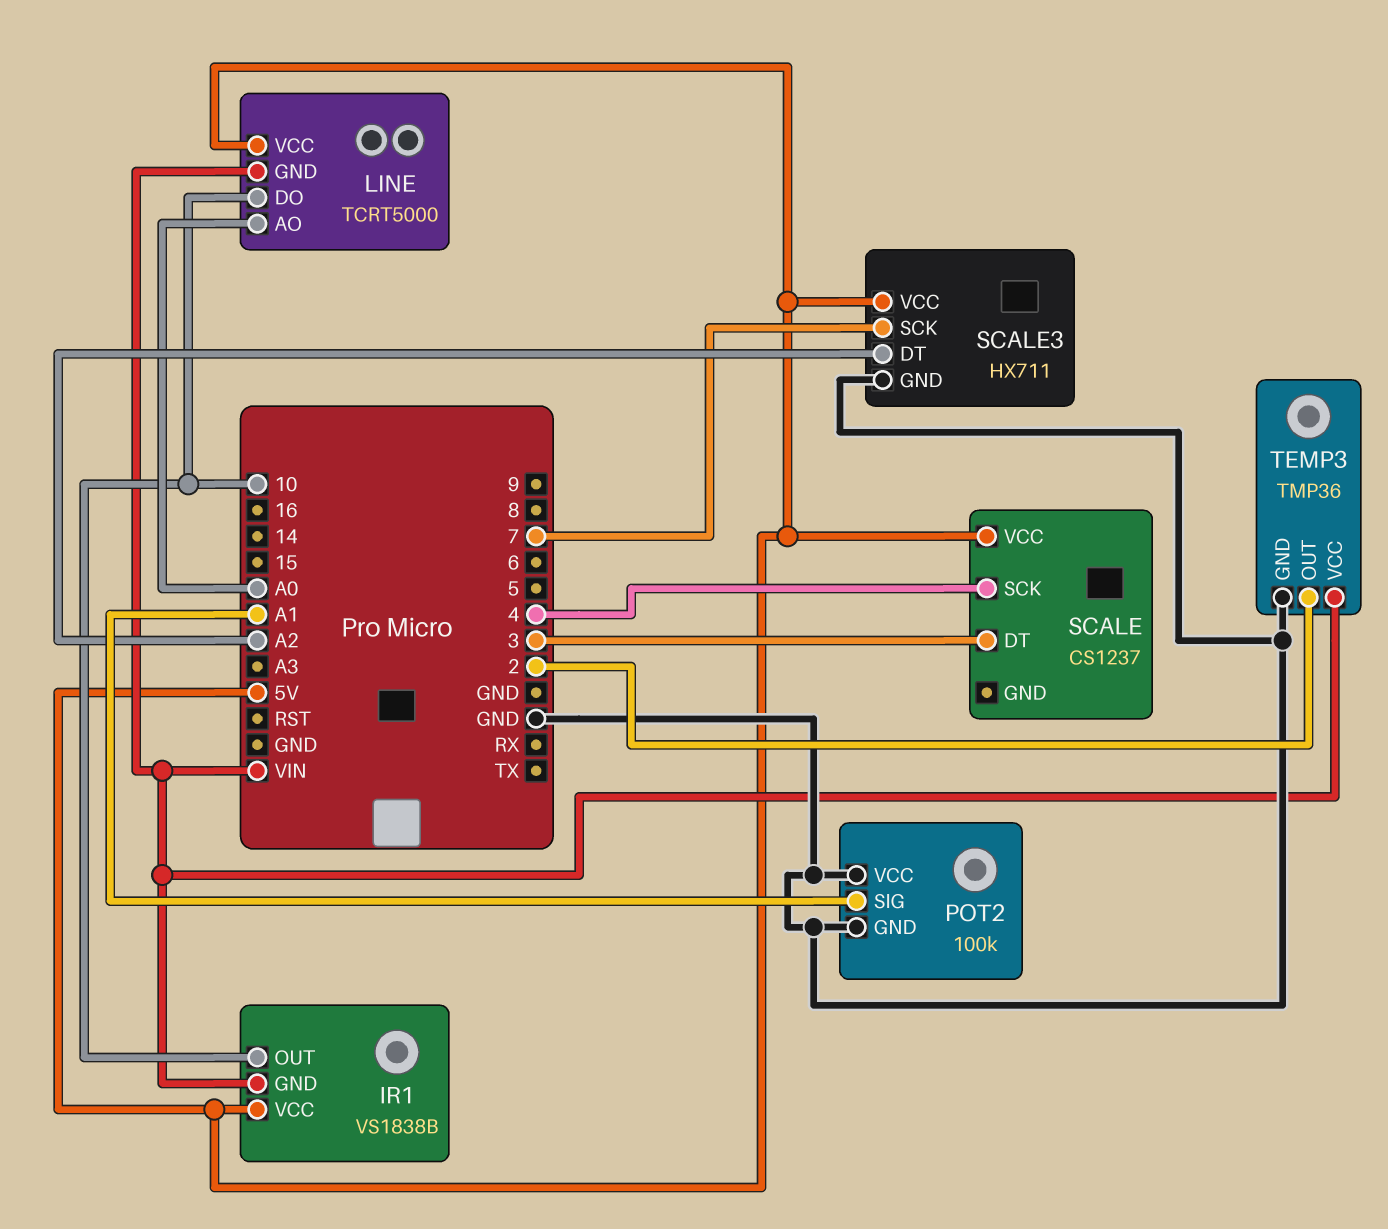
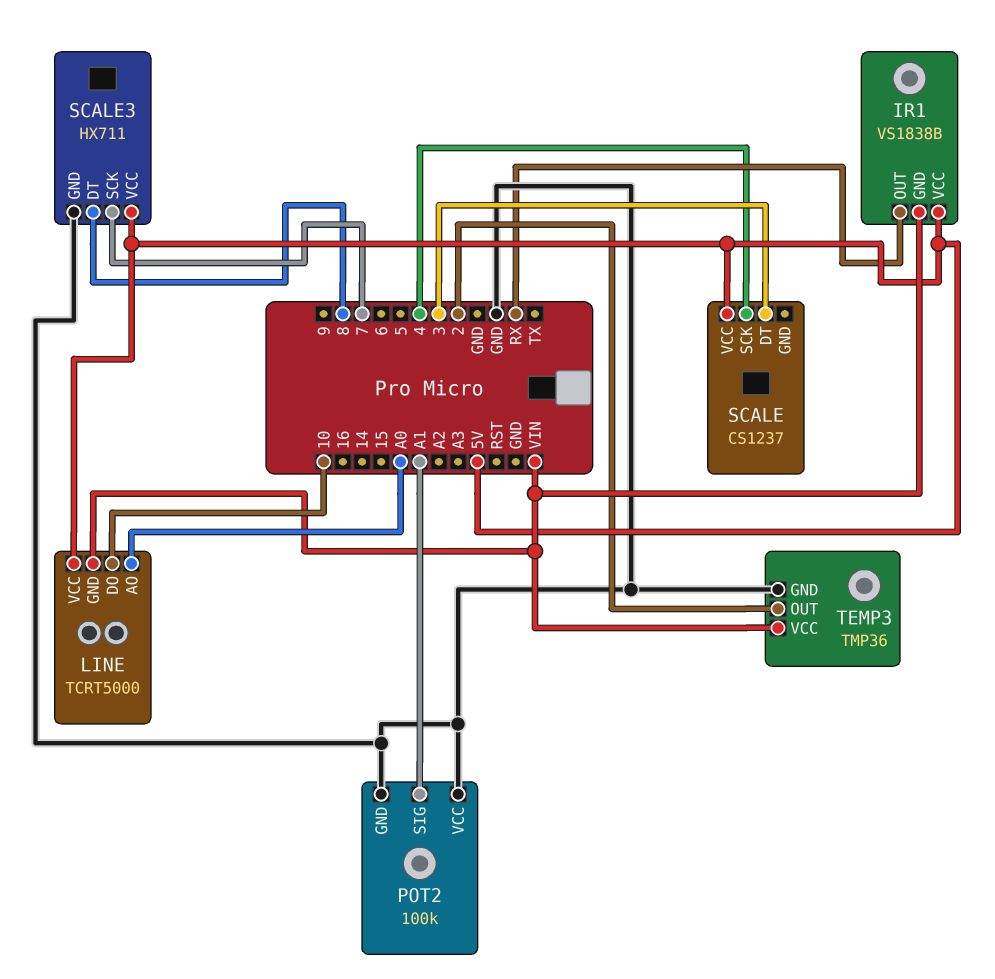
IR1 pin OUT: 10 -> RX
SCALE3 pin DT: A2 -> 8

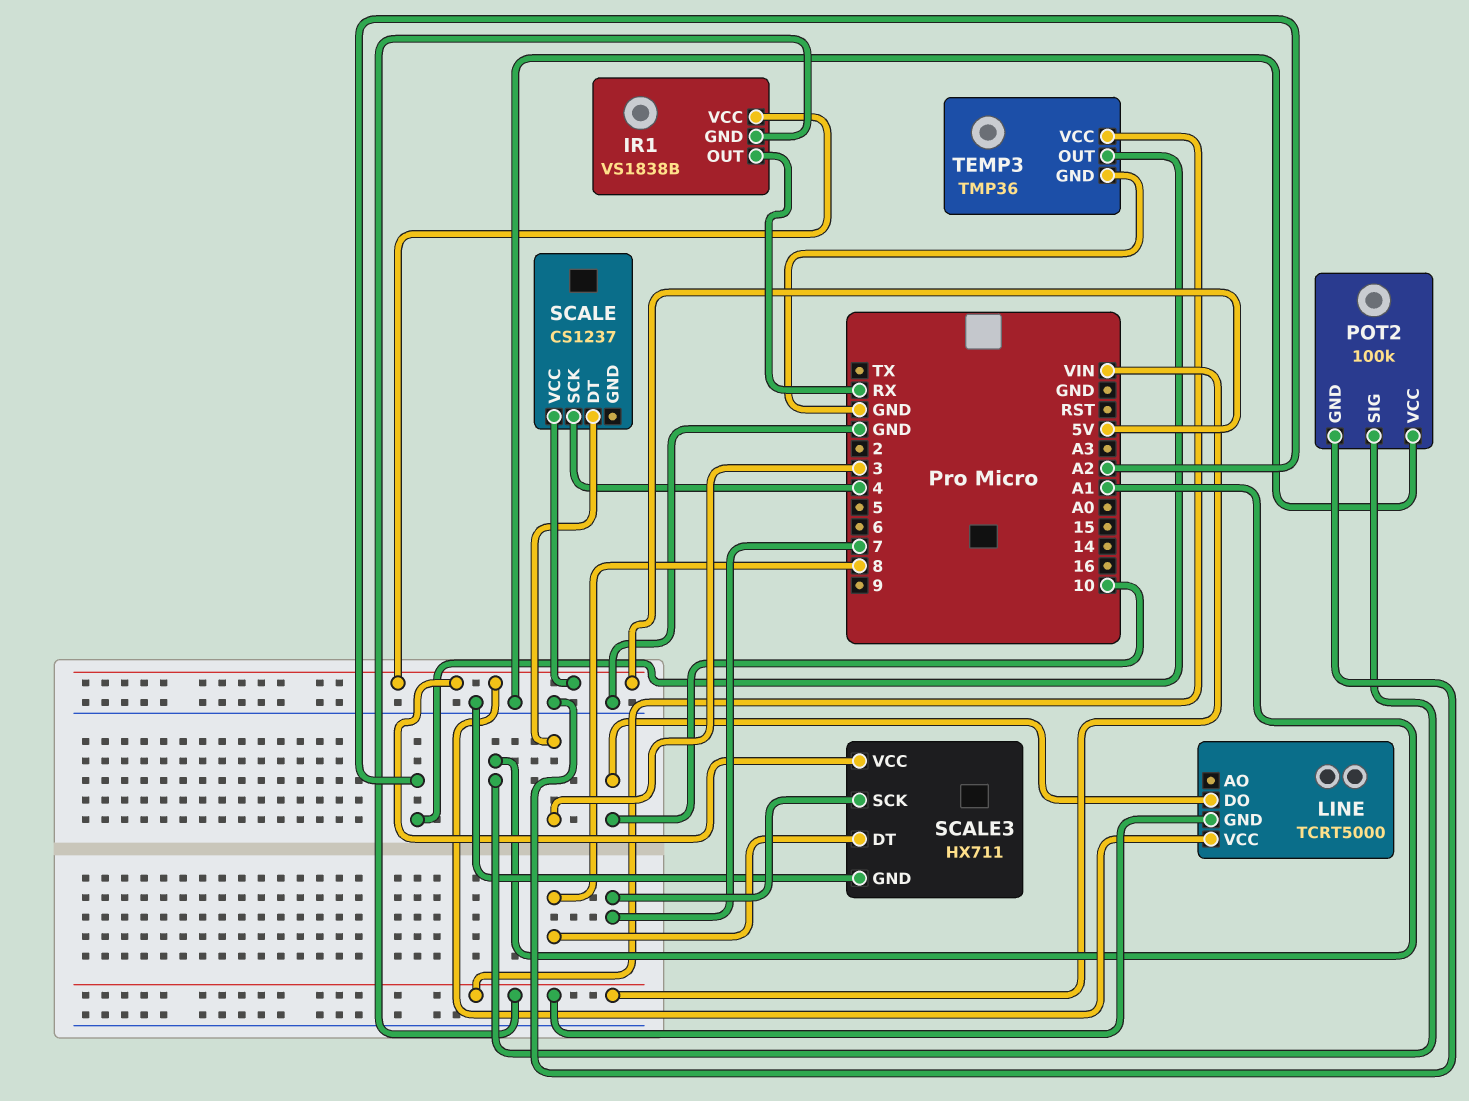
LINE pin AO: A0 -> none
TEMP3 pin OUT: 2 -> A2

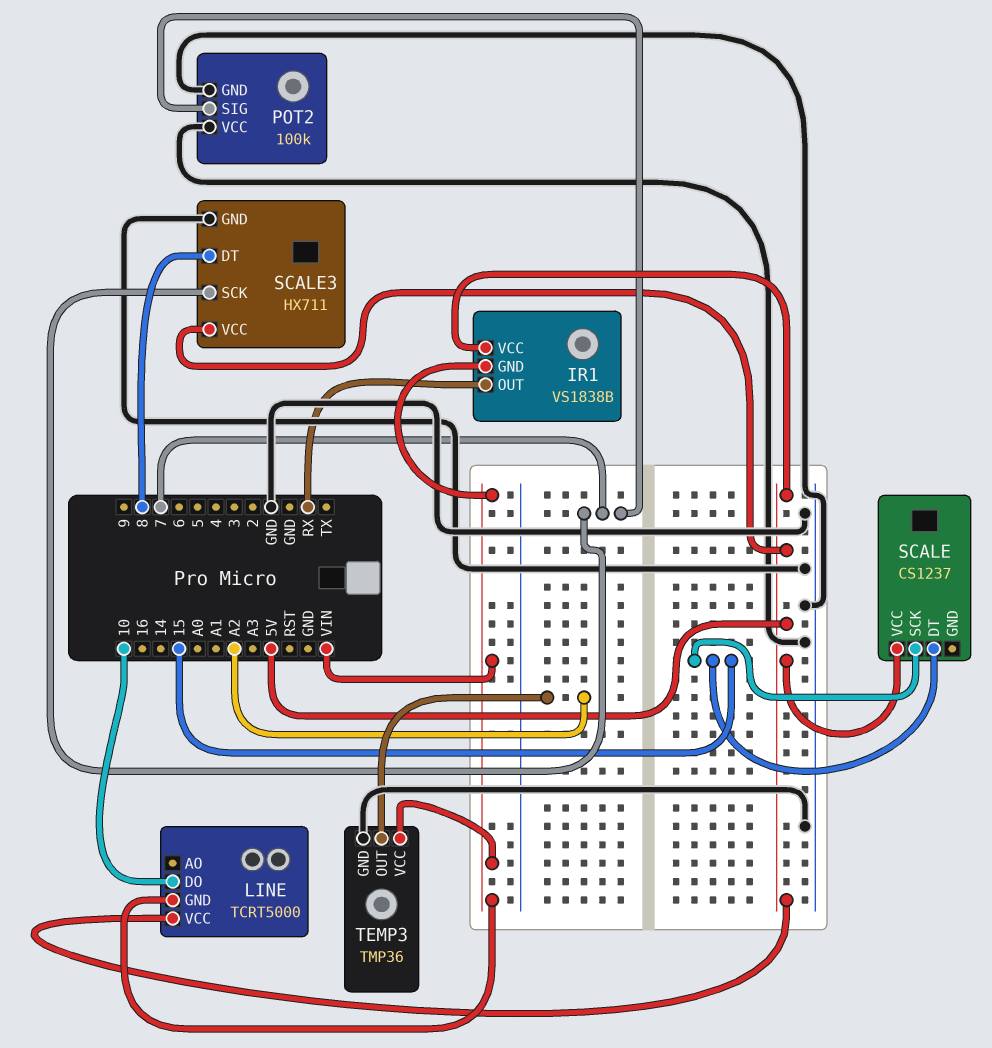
POT2 pin SIG: A1 -> 7
SCALE pin DT: 3 -> 15
SCALE pin SCK: 4 -> 15

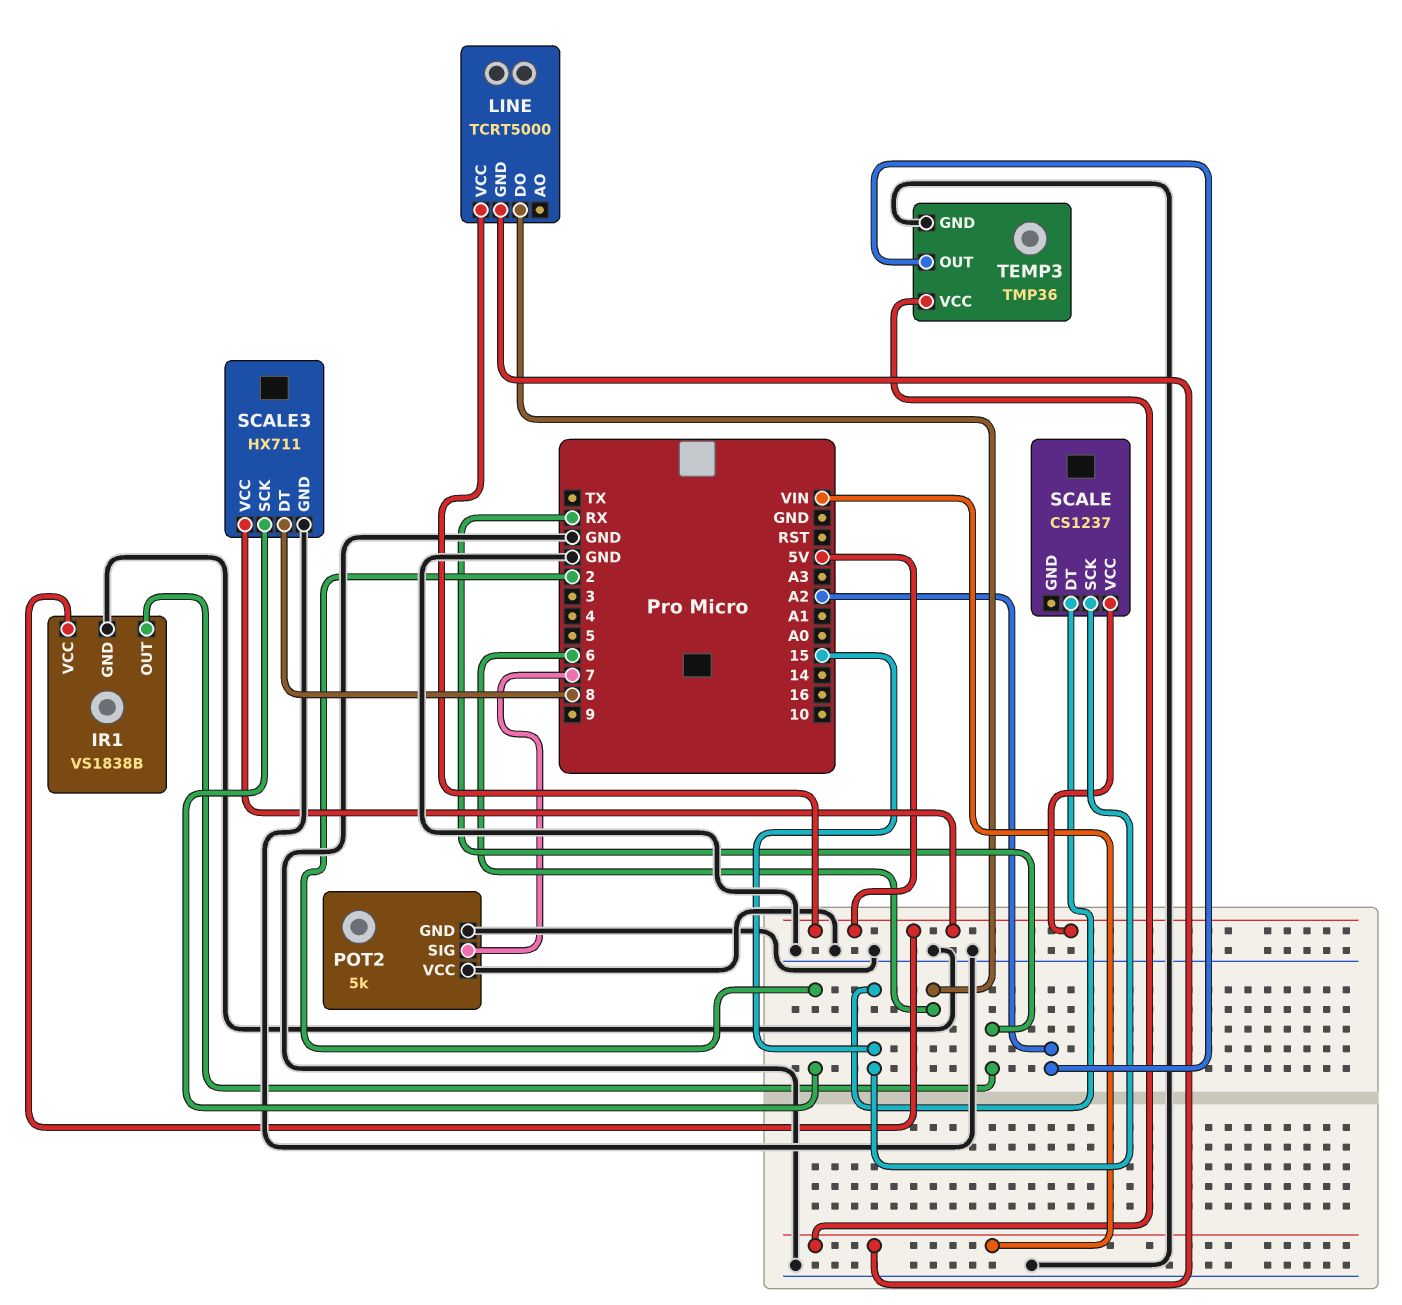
IR1 pin GND: VIN -> GND
LINE pin DO: 10 -> 6
POT2: 100k -> 5k
SCALE3 pin SCK: 7 -> 2

